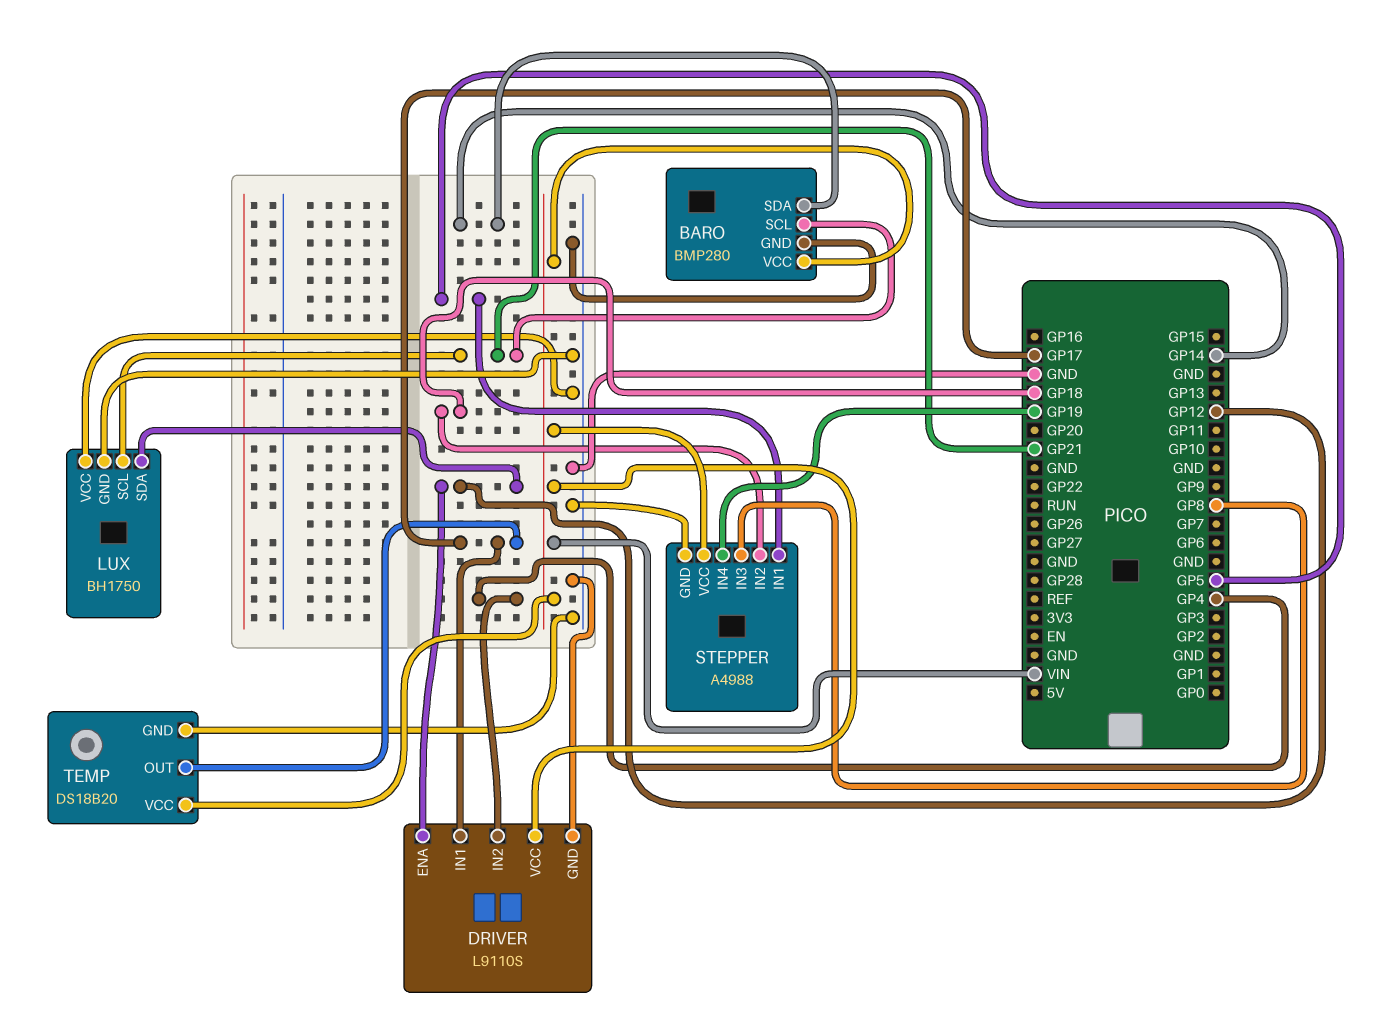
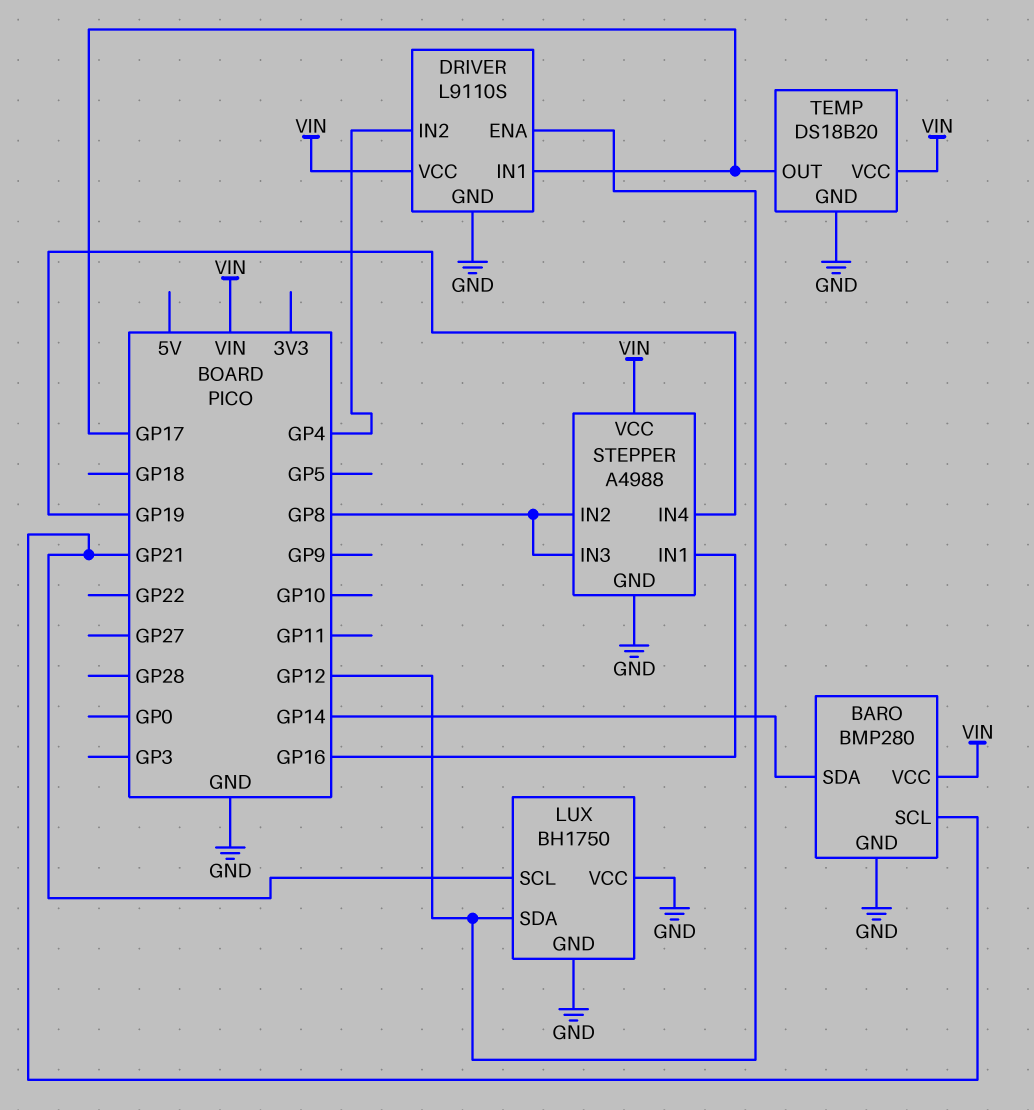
STEPPER pin IN1: GP5 -> GP16
STEPPER pin IN2: GP18 -> GP8

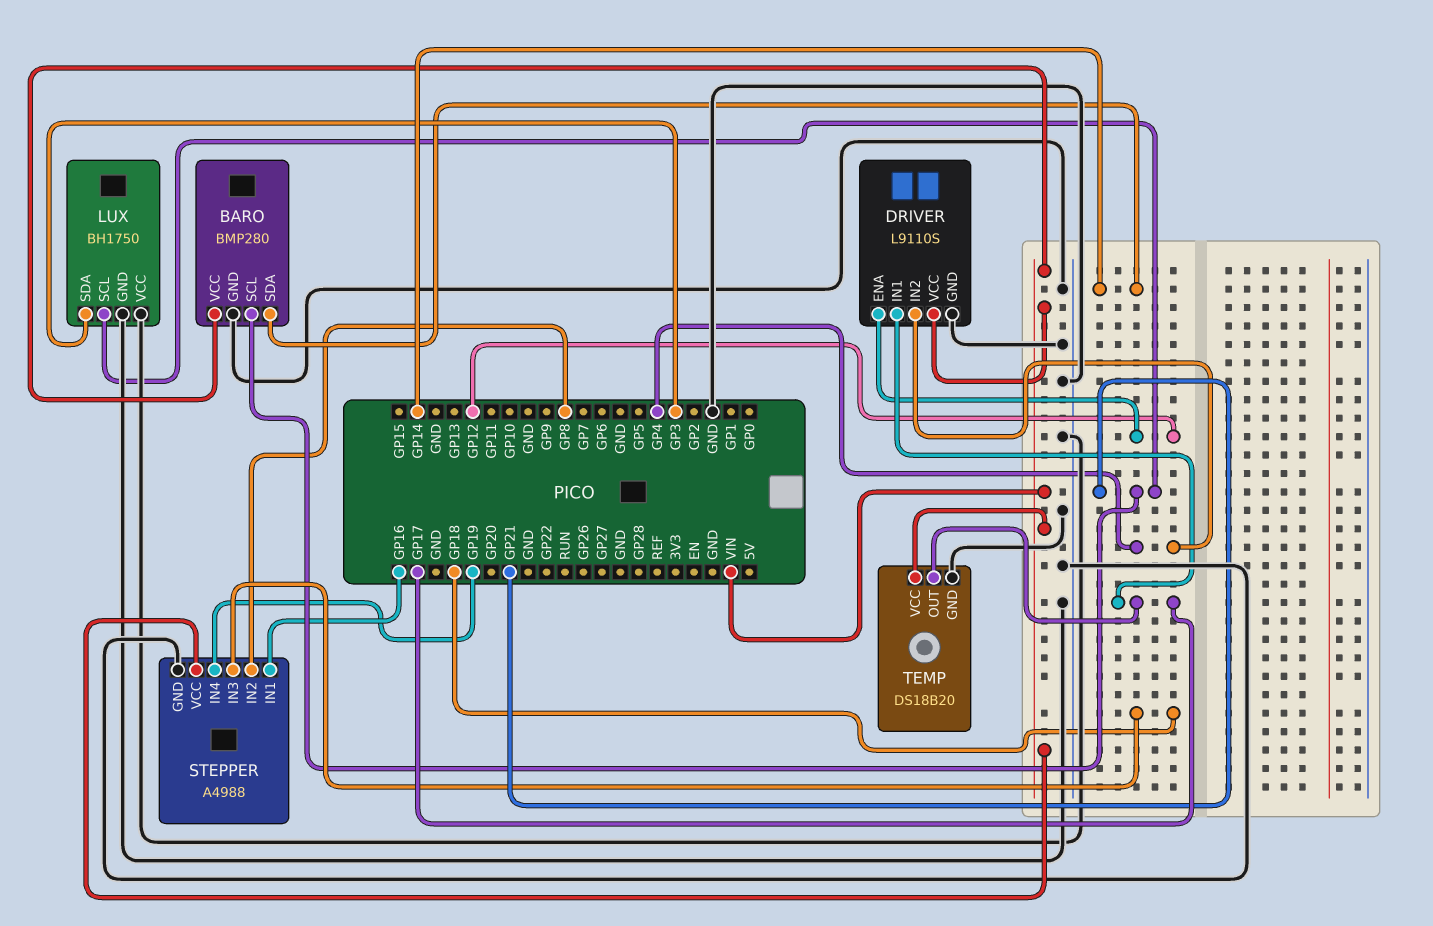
LUX pin SDA: GP12 -> GP3
STEPPER pin IN3: GP8 -> GP18

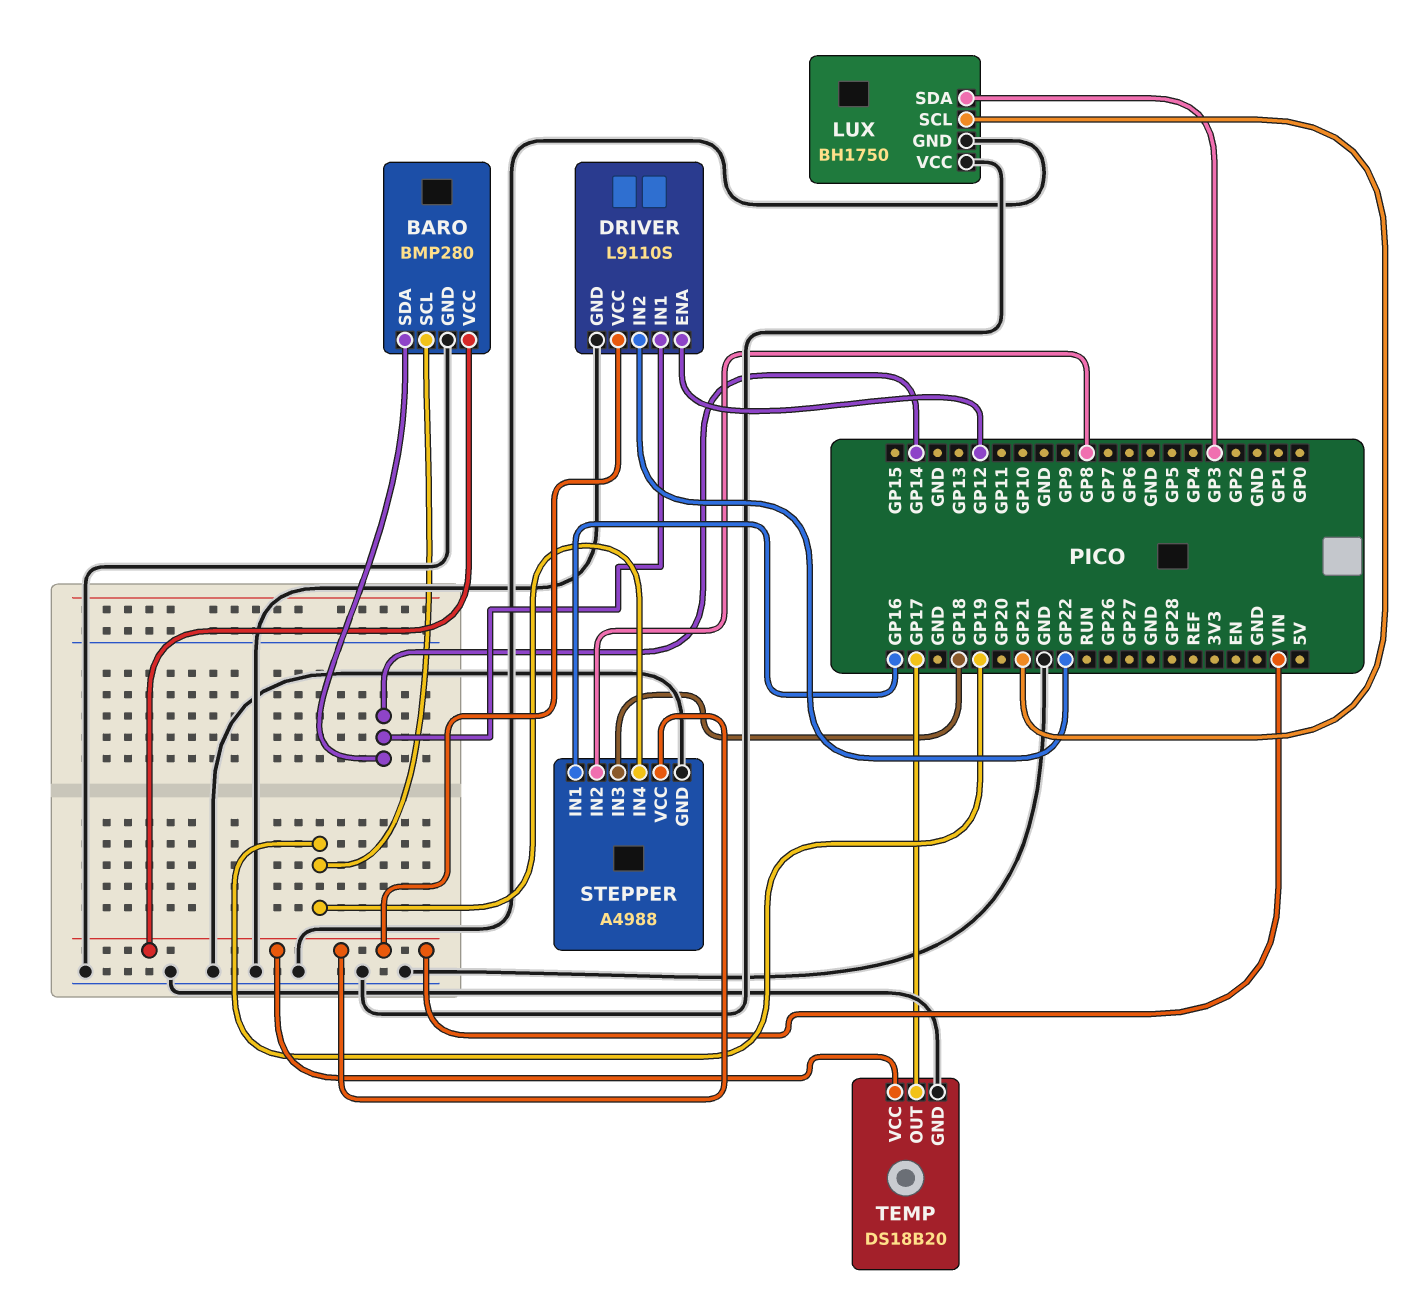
BARO pin SCL: GP21 -> GP19
DRIVER pin IN1: GP17 -> GP14
DRIVER pin IN2: GP4 -> GP22

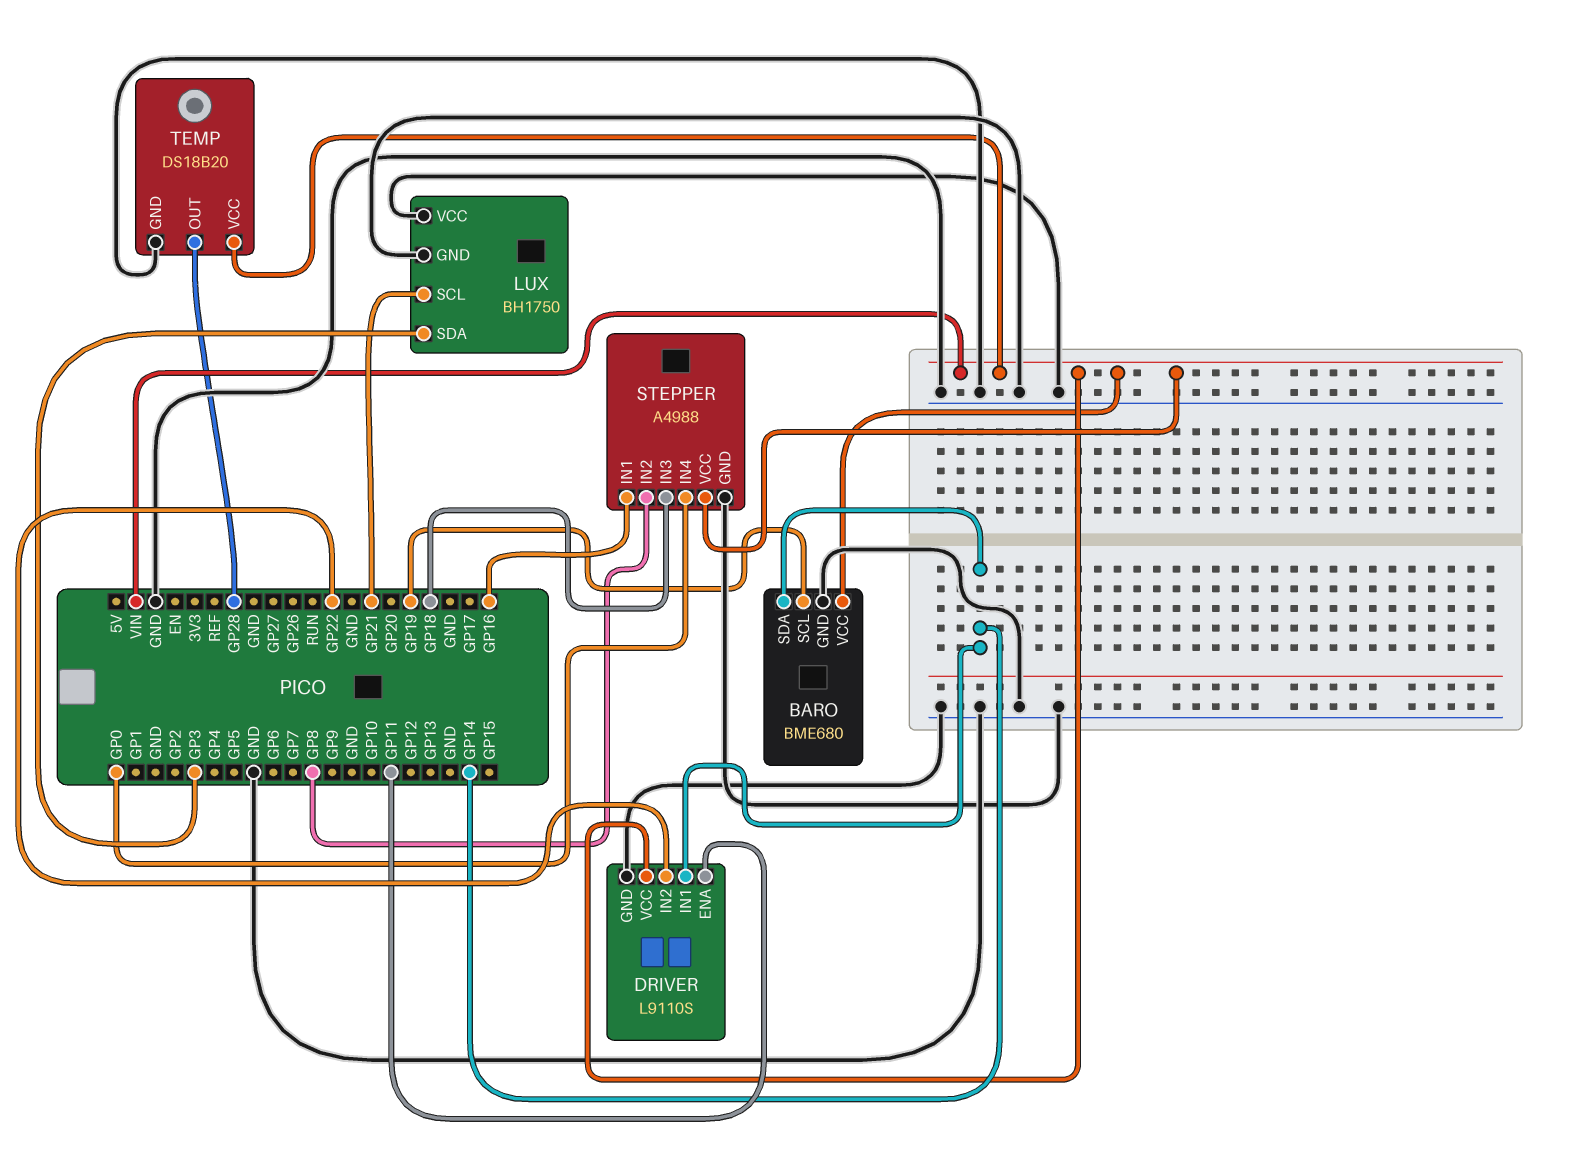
BARO: BMP280 -> BME680
DRIVER pin ENA: GP12 -> GP11
STEPPER pin IN4: GP19 -> GP0
TEMP pin OUT: GP17 -> GP28

